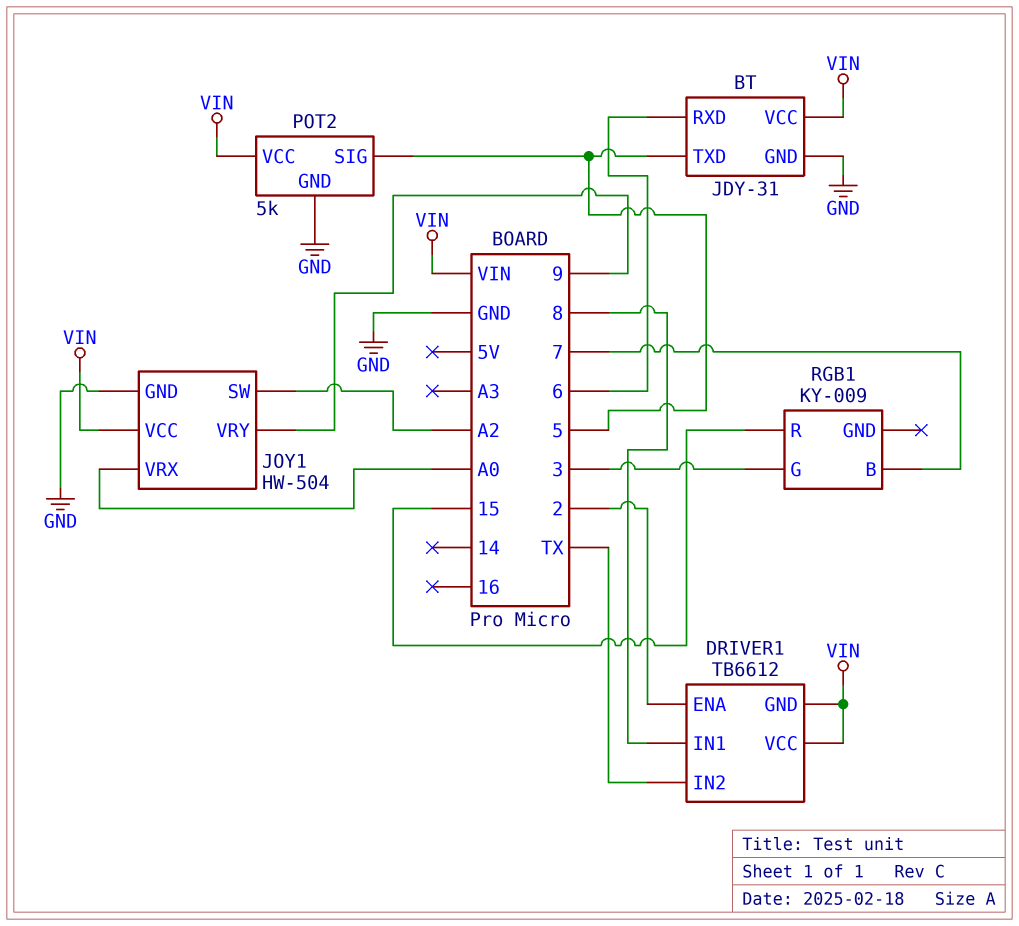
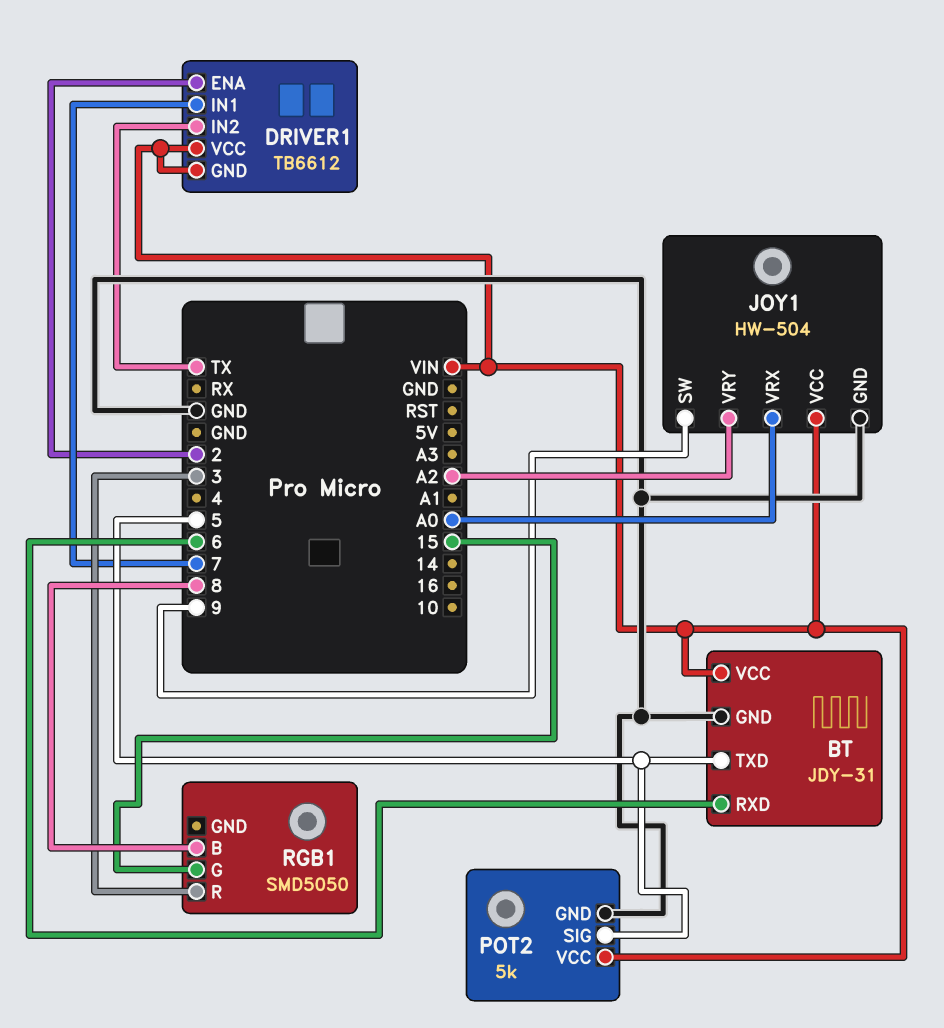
DRIVER1 pin IN1: 8 -> 7
JOY1 pin SW: A2 -> 9
JOY1 pin VRY: 9 -> A2
RGB1: KY-009 -> SMD5050
RGB1 pin B: 7 -> 8
RGB1 pin G: 3 -> 15
RGB1 pin R: 15 -> 3

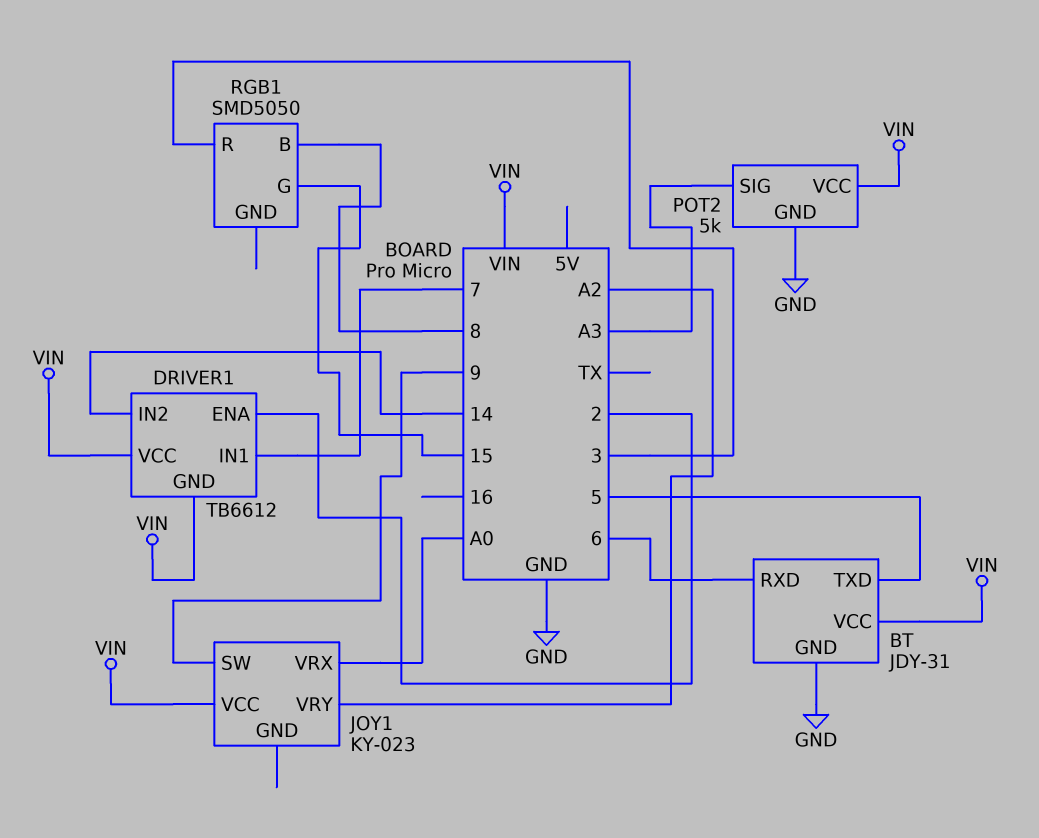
DRIVER1 pin IN2: TX -> 14
JOY1: HW-504 -> KY-023
JOY1 pin GND: GND -> none
POT2 pin SIG: 5 -> A3

